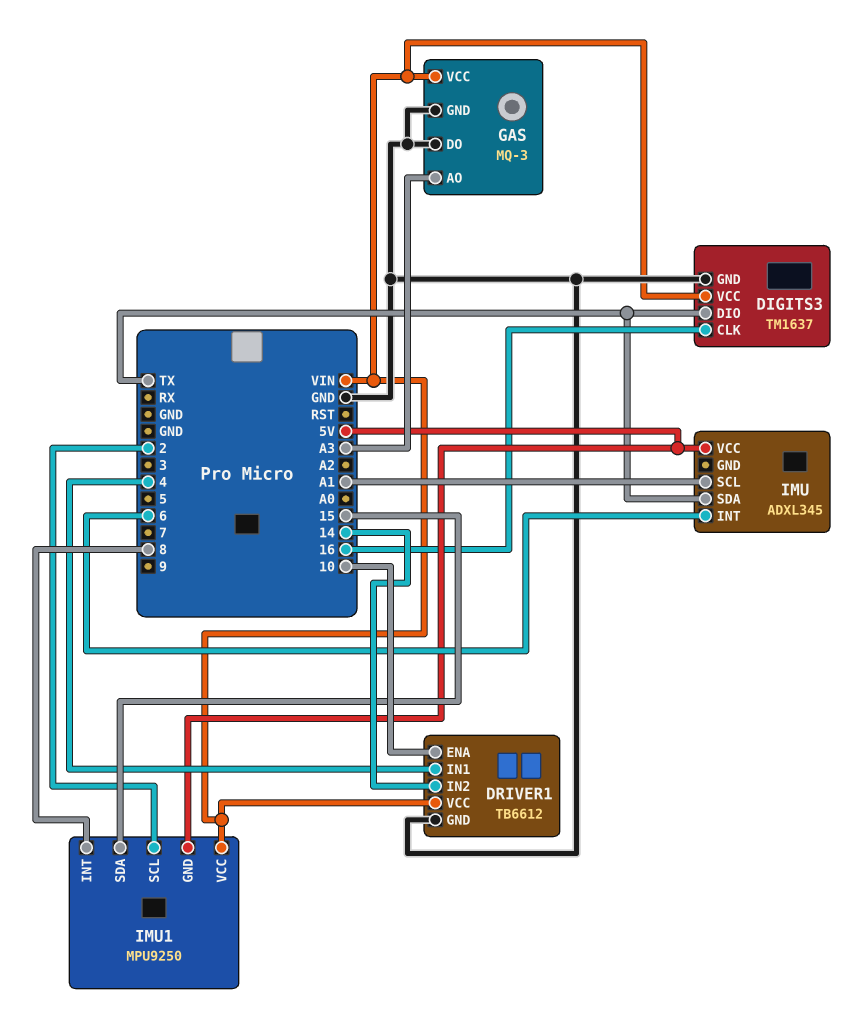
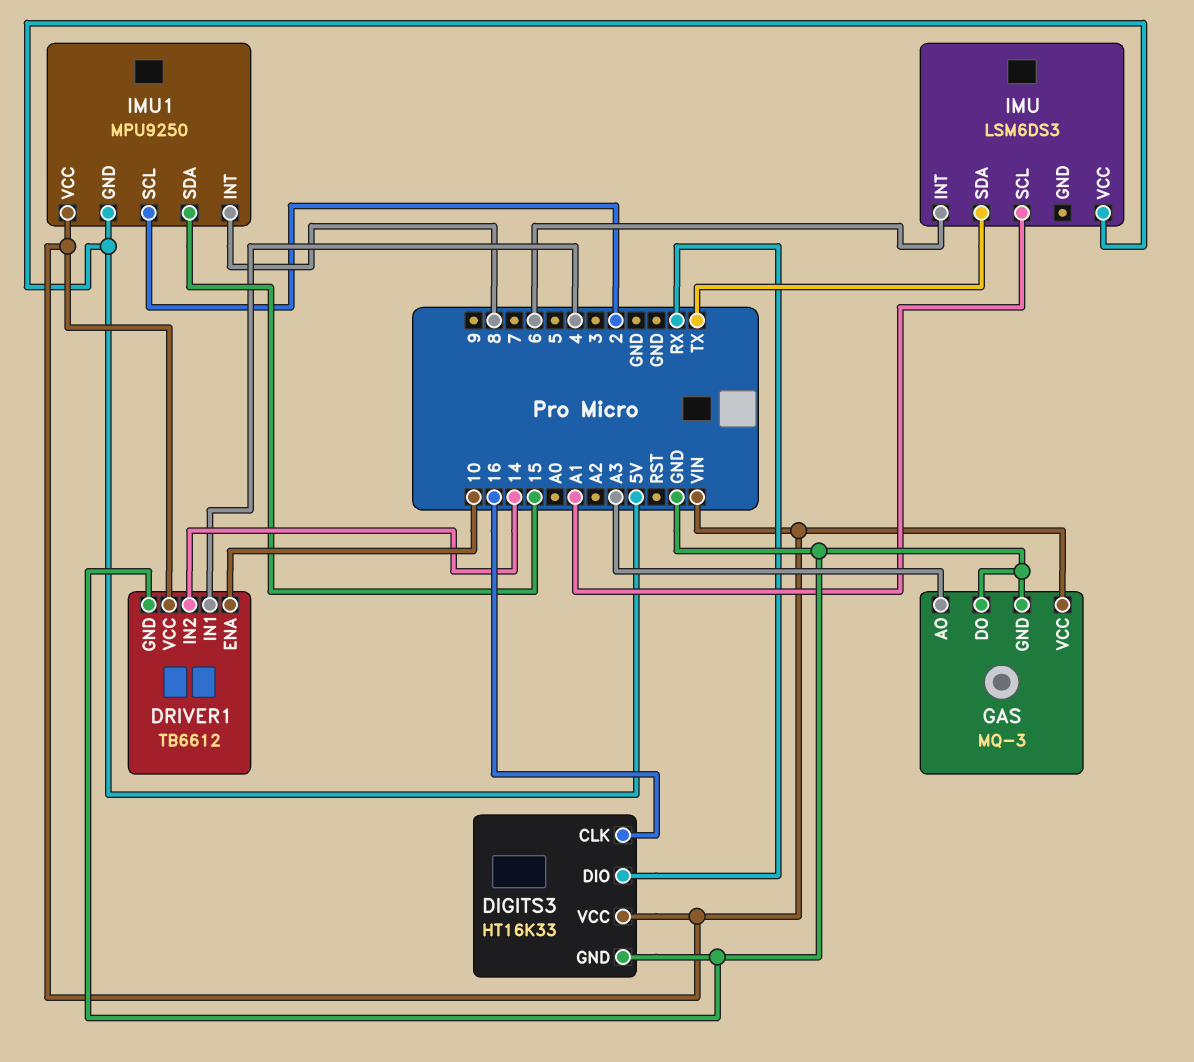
DIGITS3: TM1637 -> HT16K33
DIGITS3 pin DIO: TX -> RX
IMU: ADXL345 -> LSM6DS3

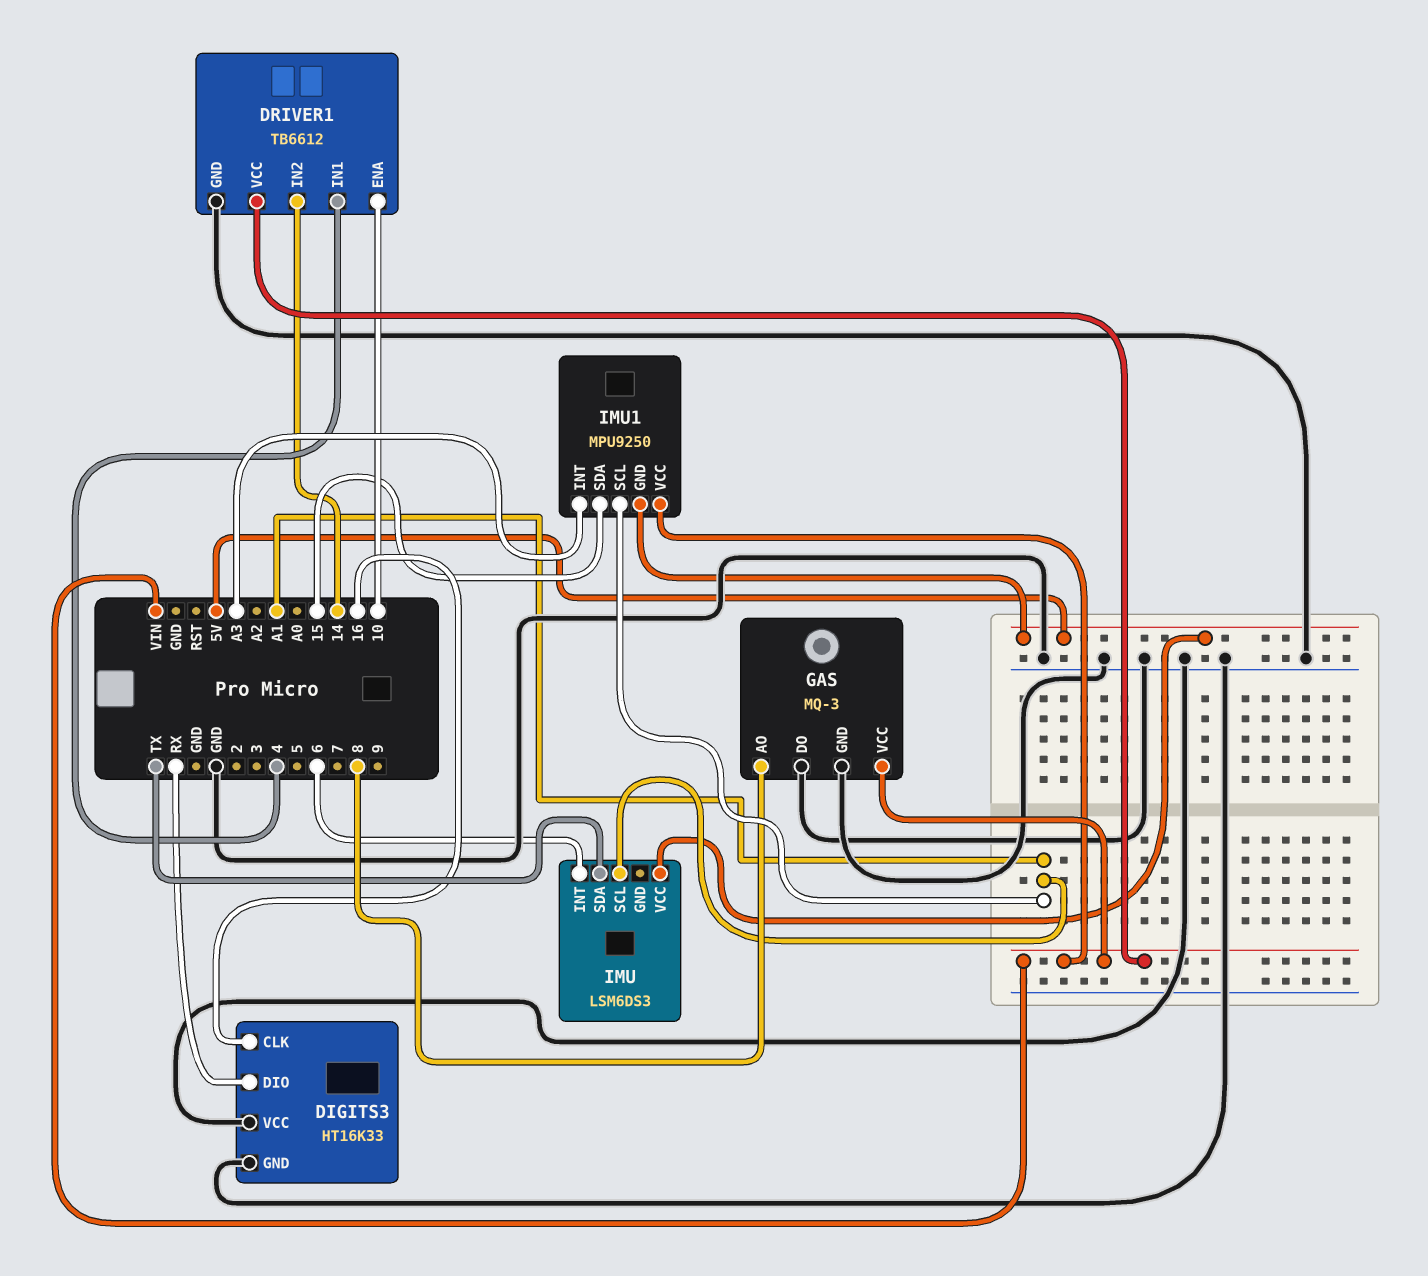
DIGITS3 pin VCC: VIN -> GND
GAS pin AO: A3 -> 8
IMU1 pin INT: 8 -> A3
IMU1 pin SCL: 2 -> A1

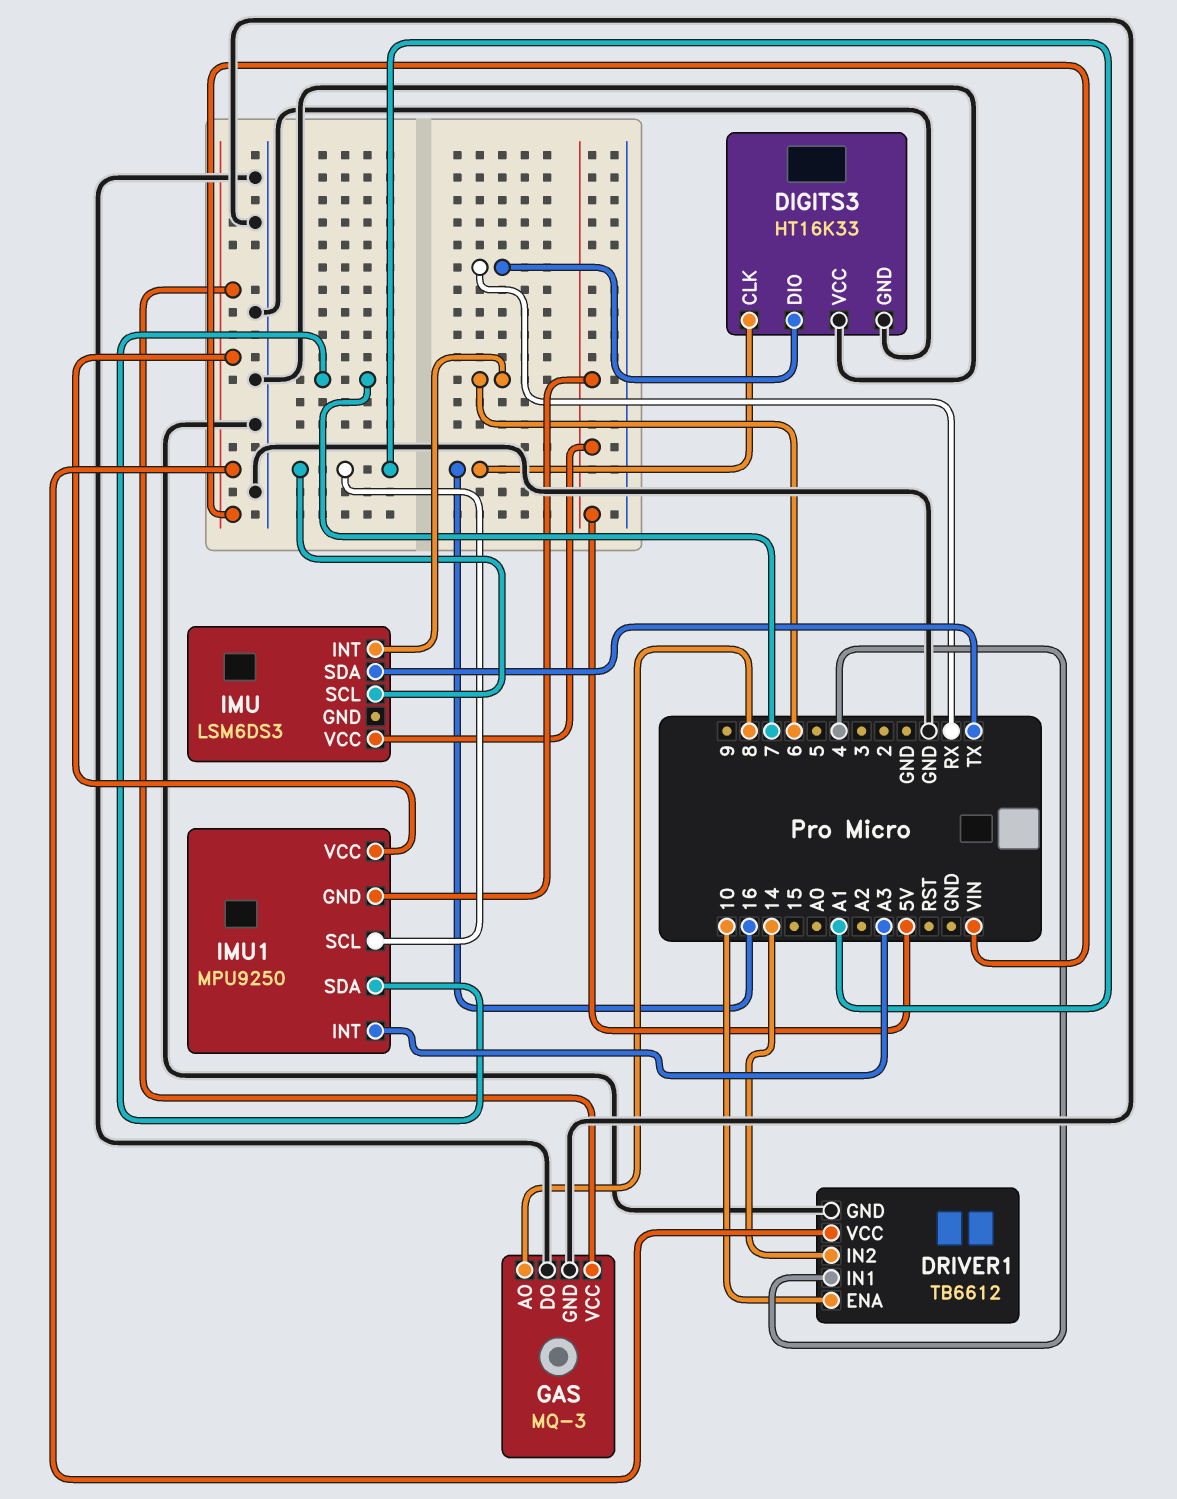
IMU1 pin SDA: 15 -> 7

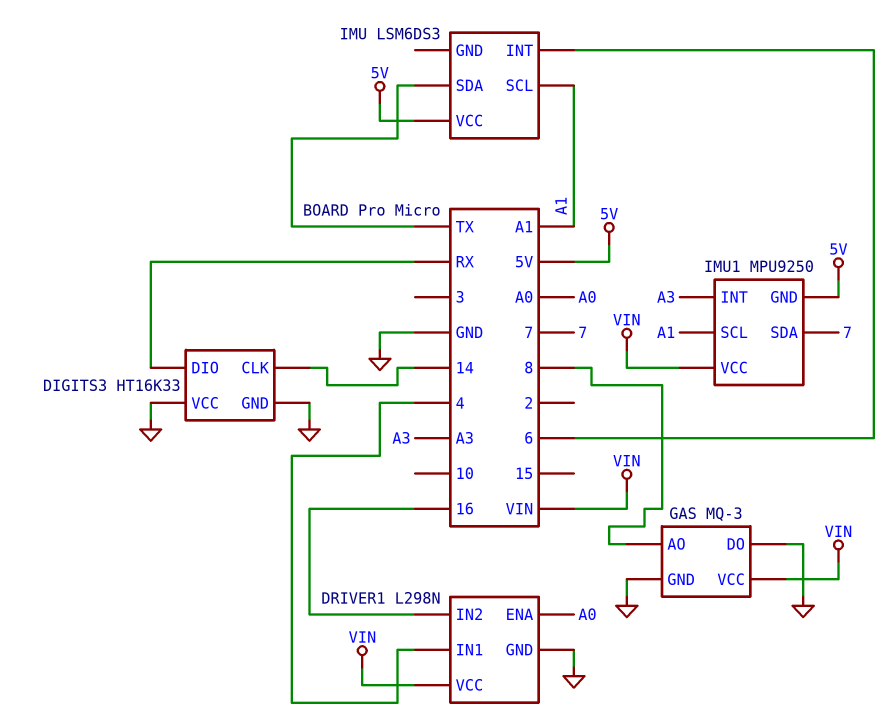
DIGITS3 pin CLK: 16 -> 14
DRIVER1: TB6612 -> L298N
DRIVER1 pin ENA: 10 -> A0
DRIVER1 pin IN2: 14 -> 16

